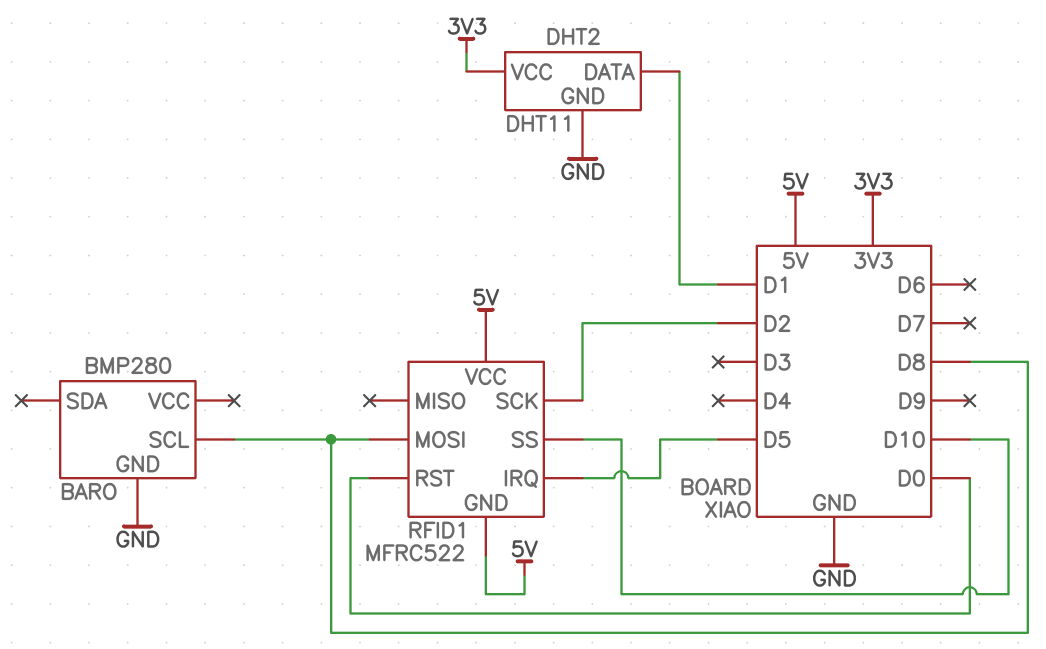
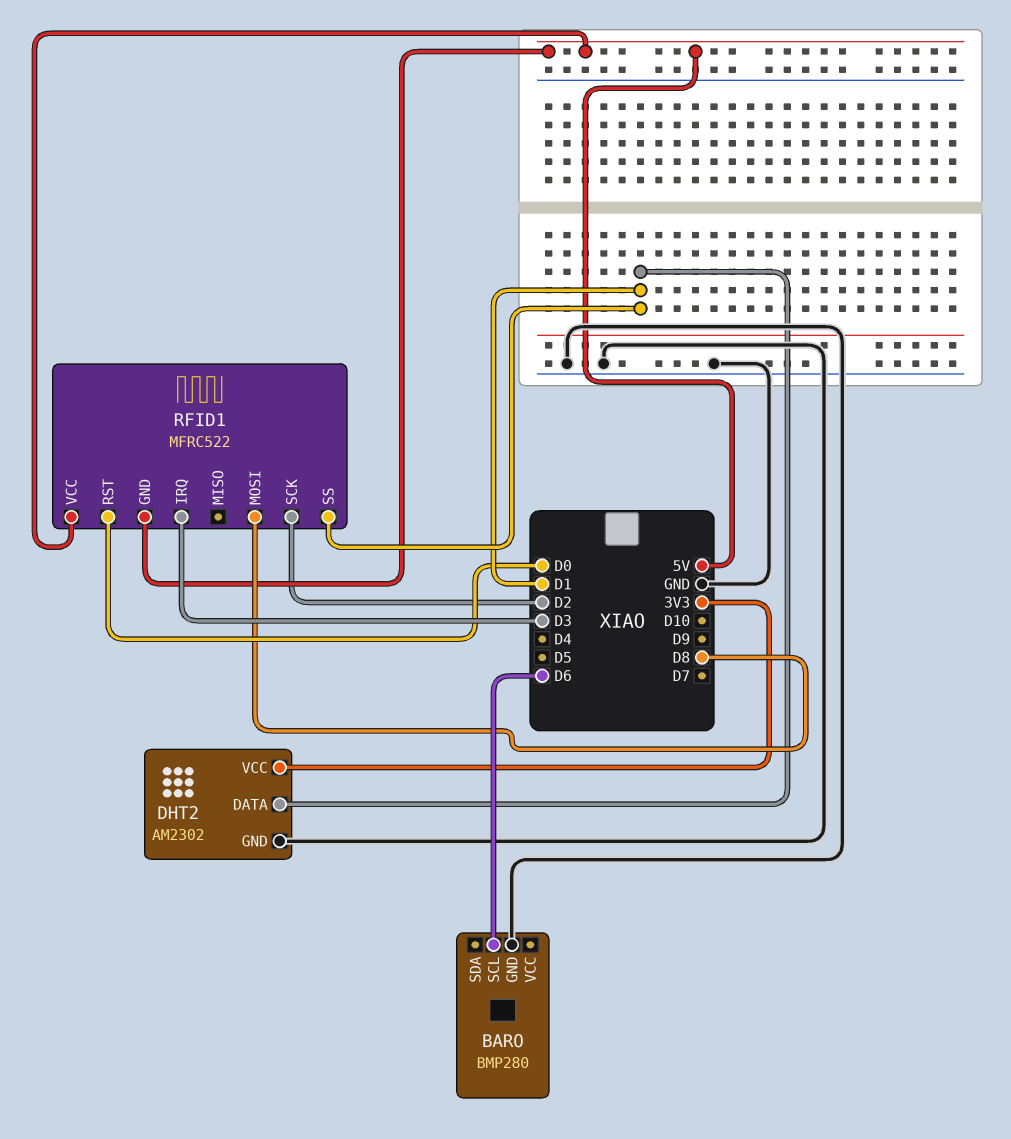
BARO pin SCL: D8 -> D6
DHT2: DHT11 -> AM2302
RFID1 pin IRQ: D5 -> D3
RFID1 pin SS: D10 -> D1

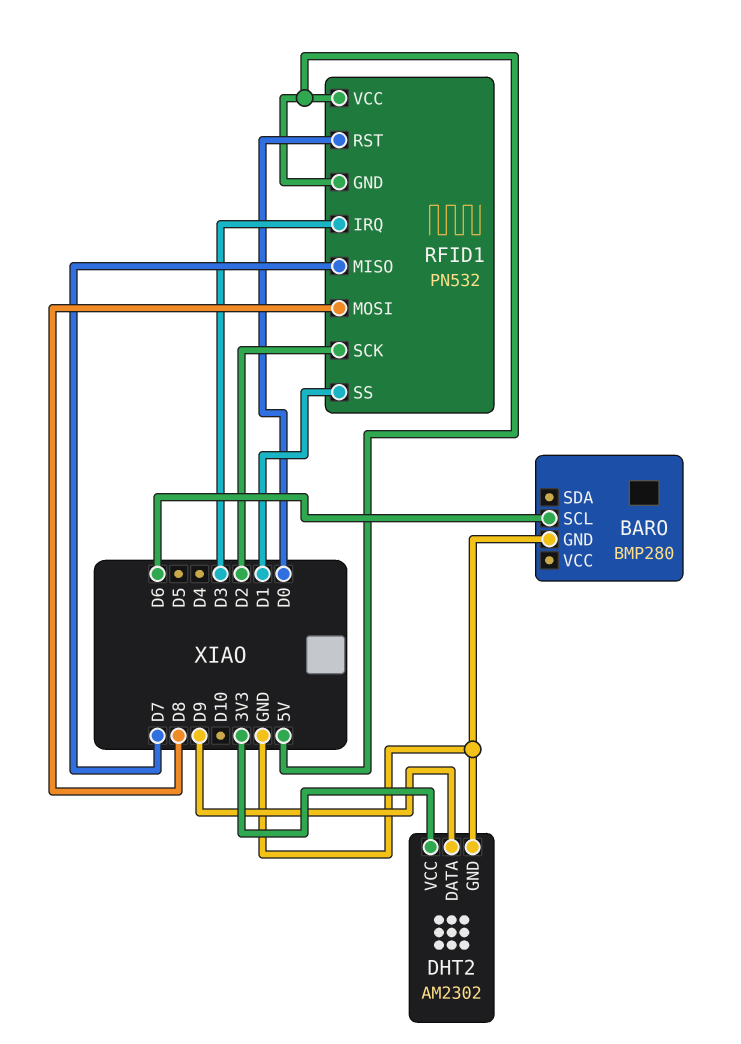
DHT2 pin DATA: D1 -> D9
RFID1: MFRC522 -> PN532
RFID1 pin MISO: none -> D7

